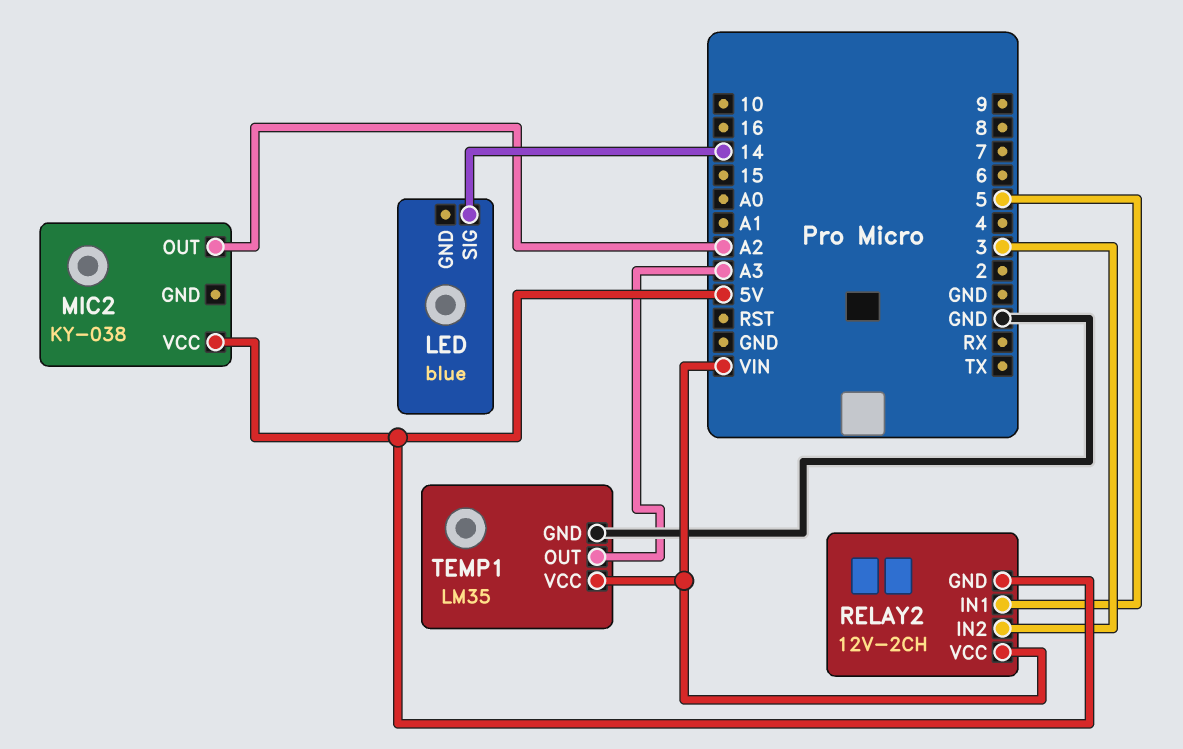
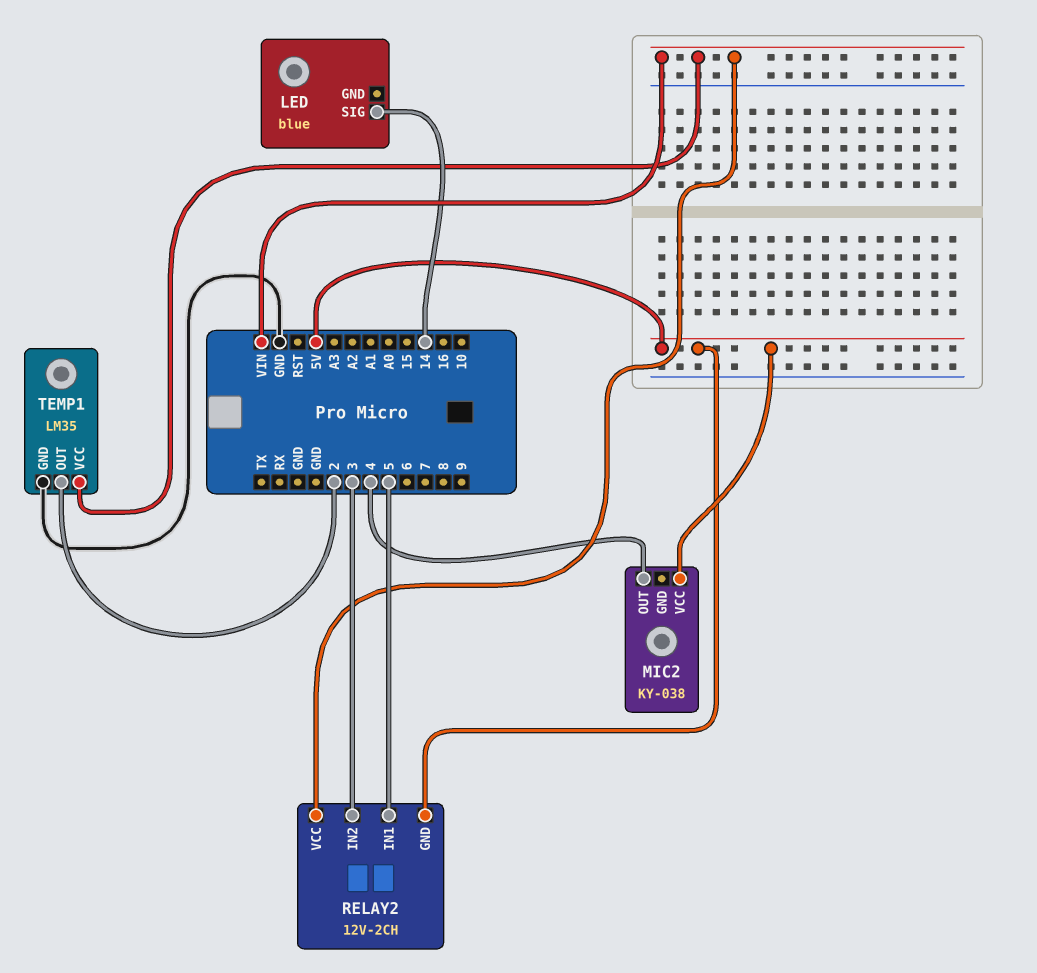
MIC2 pin OUT: A2 -> 4
TEMP1 pin OUT: A3 -> 2

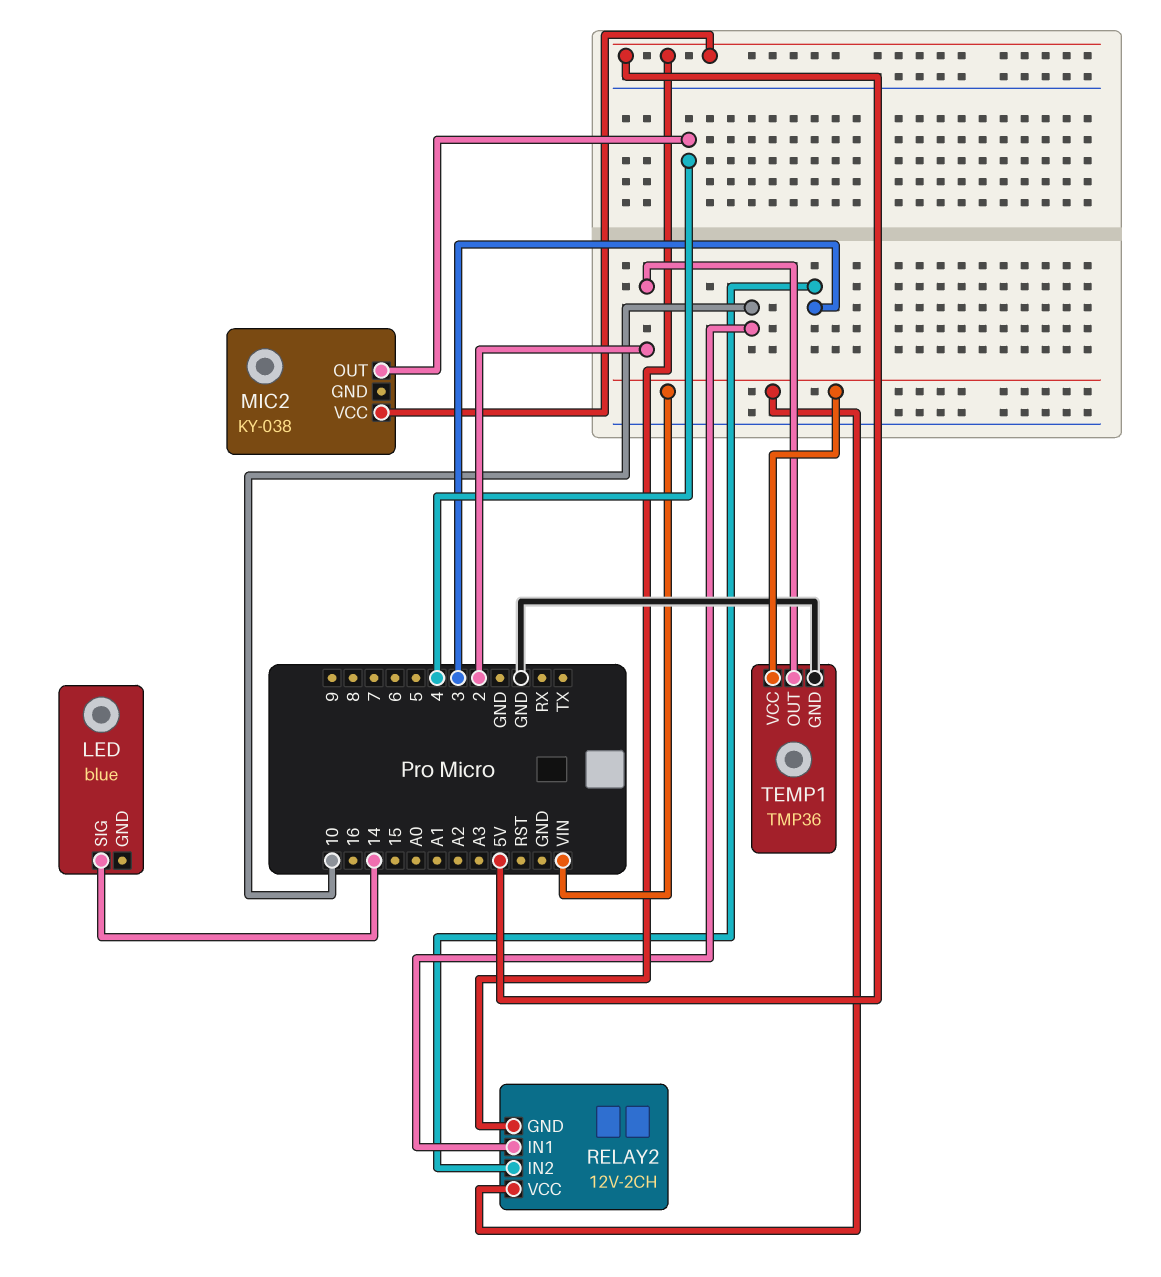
RELAY2 pin IN1: 5 -> 10
TEMP1: LM35 -> TMP36

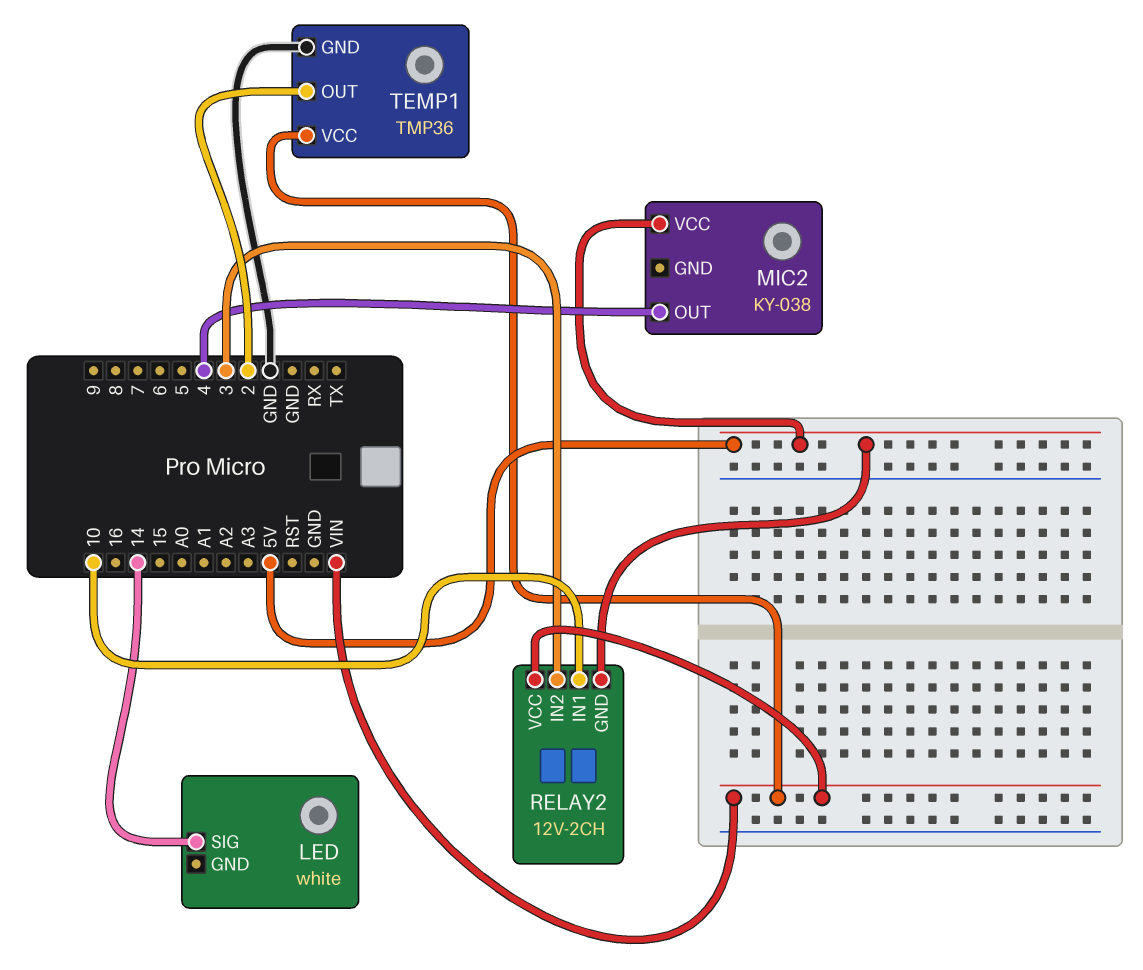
LED: blue -> white

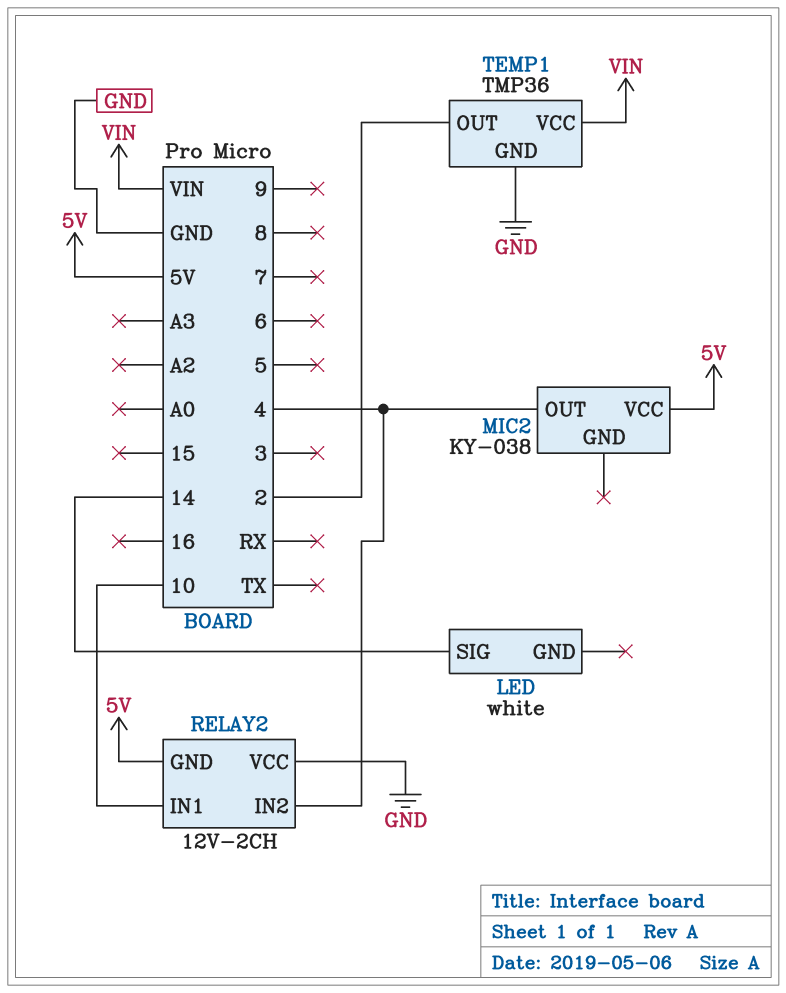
RELAY2 pin IN2: 3 -> 4
RELAY2 pin VCC: VIN -> GND

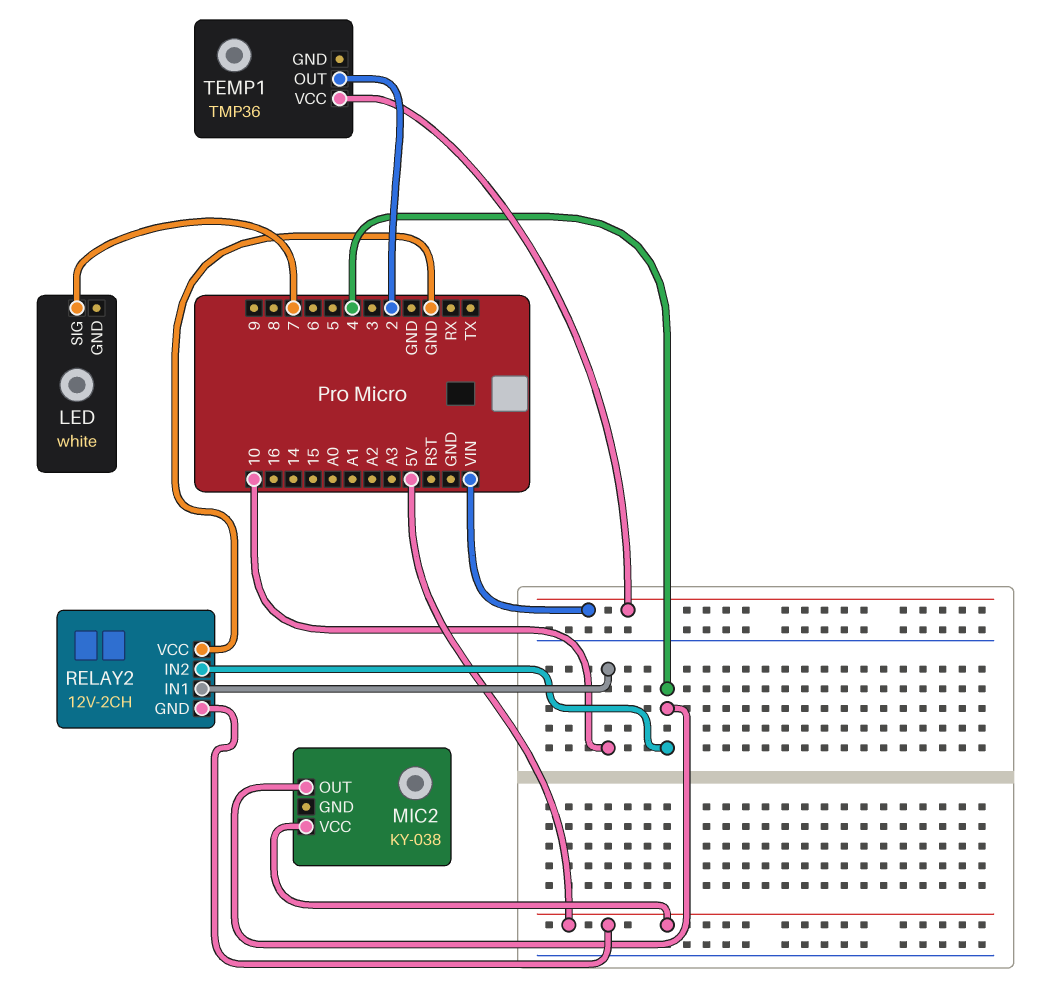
LED pin SIG: 14 -> 7
TEMP1 pin GND: GND -> none

